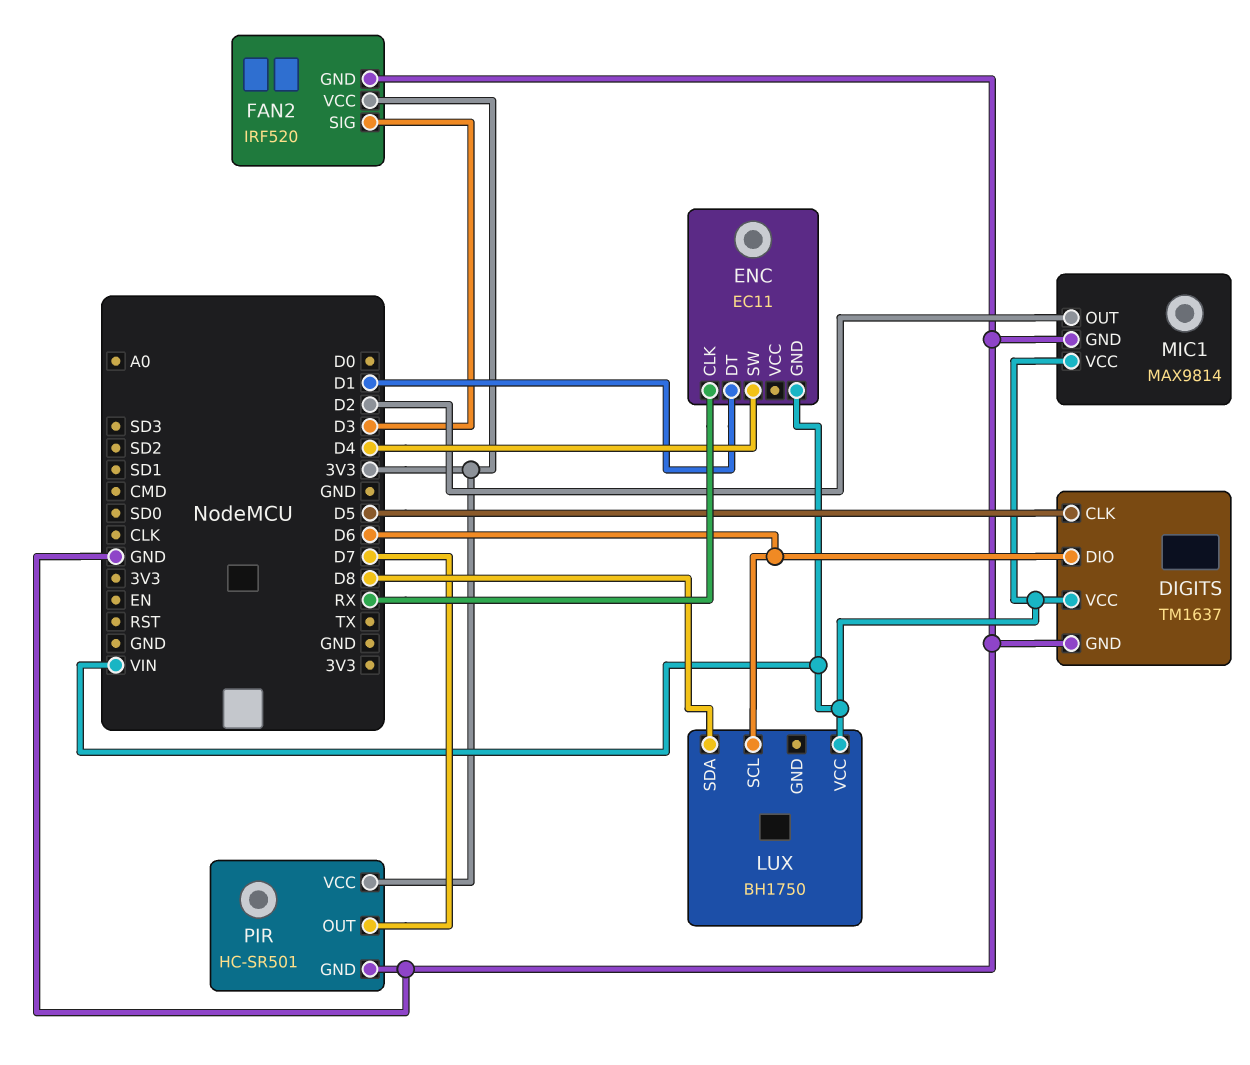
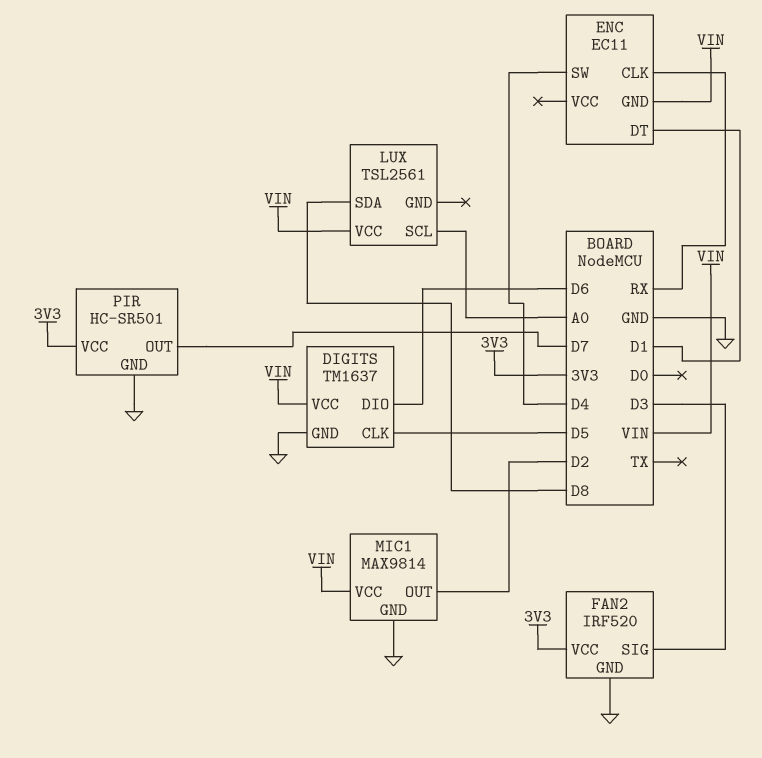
LUX: BH1750 -> TSL2561
LUX pin SCL: D6 -> A0

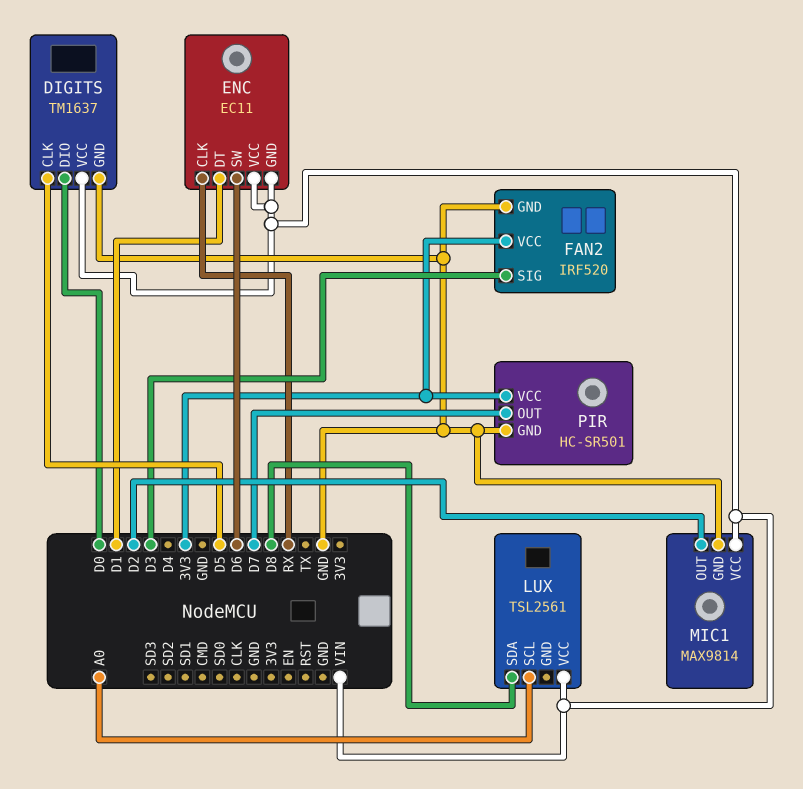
DIGITS pin DIO: D6 -> D0
ENC pin SW: D4 -> D6
ENC pin VCC: none -> VIN

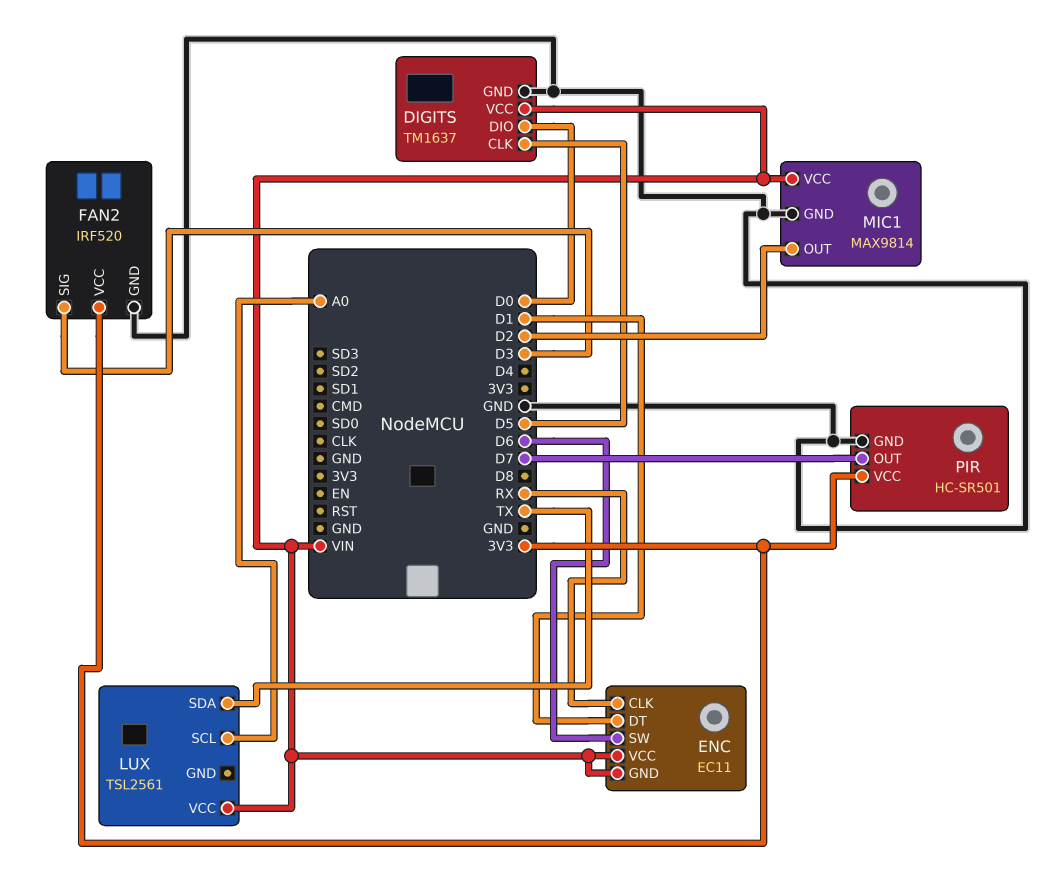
LUX pin SDA: D8 -> TX

